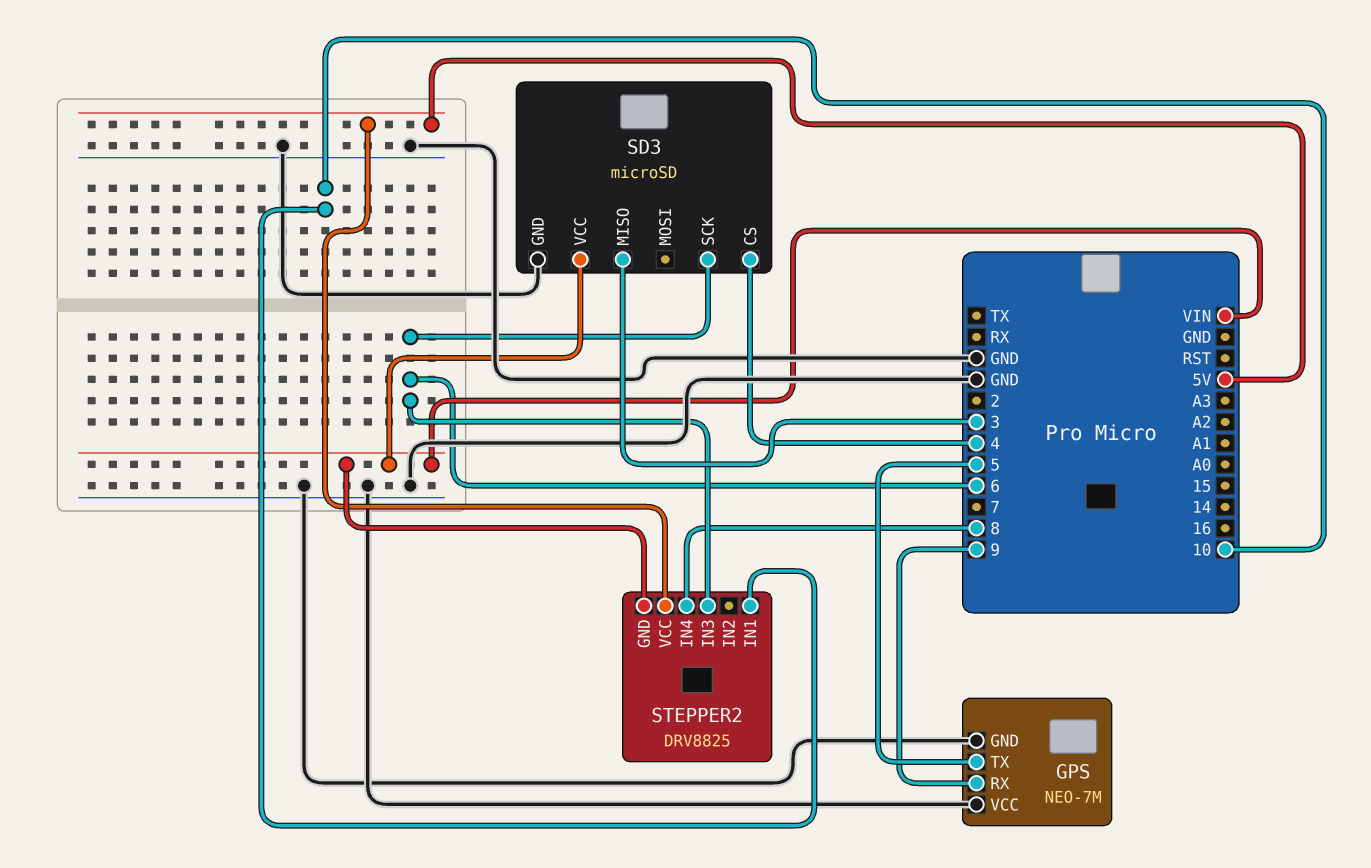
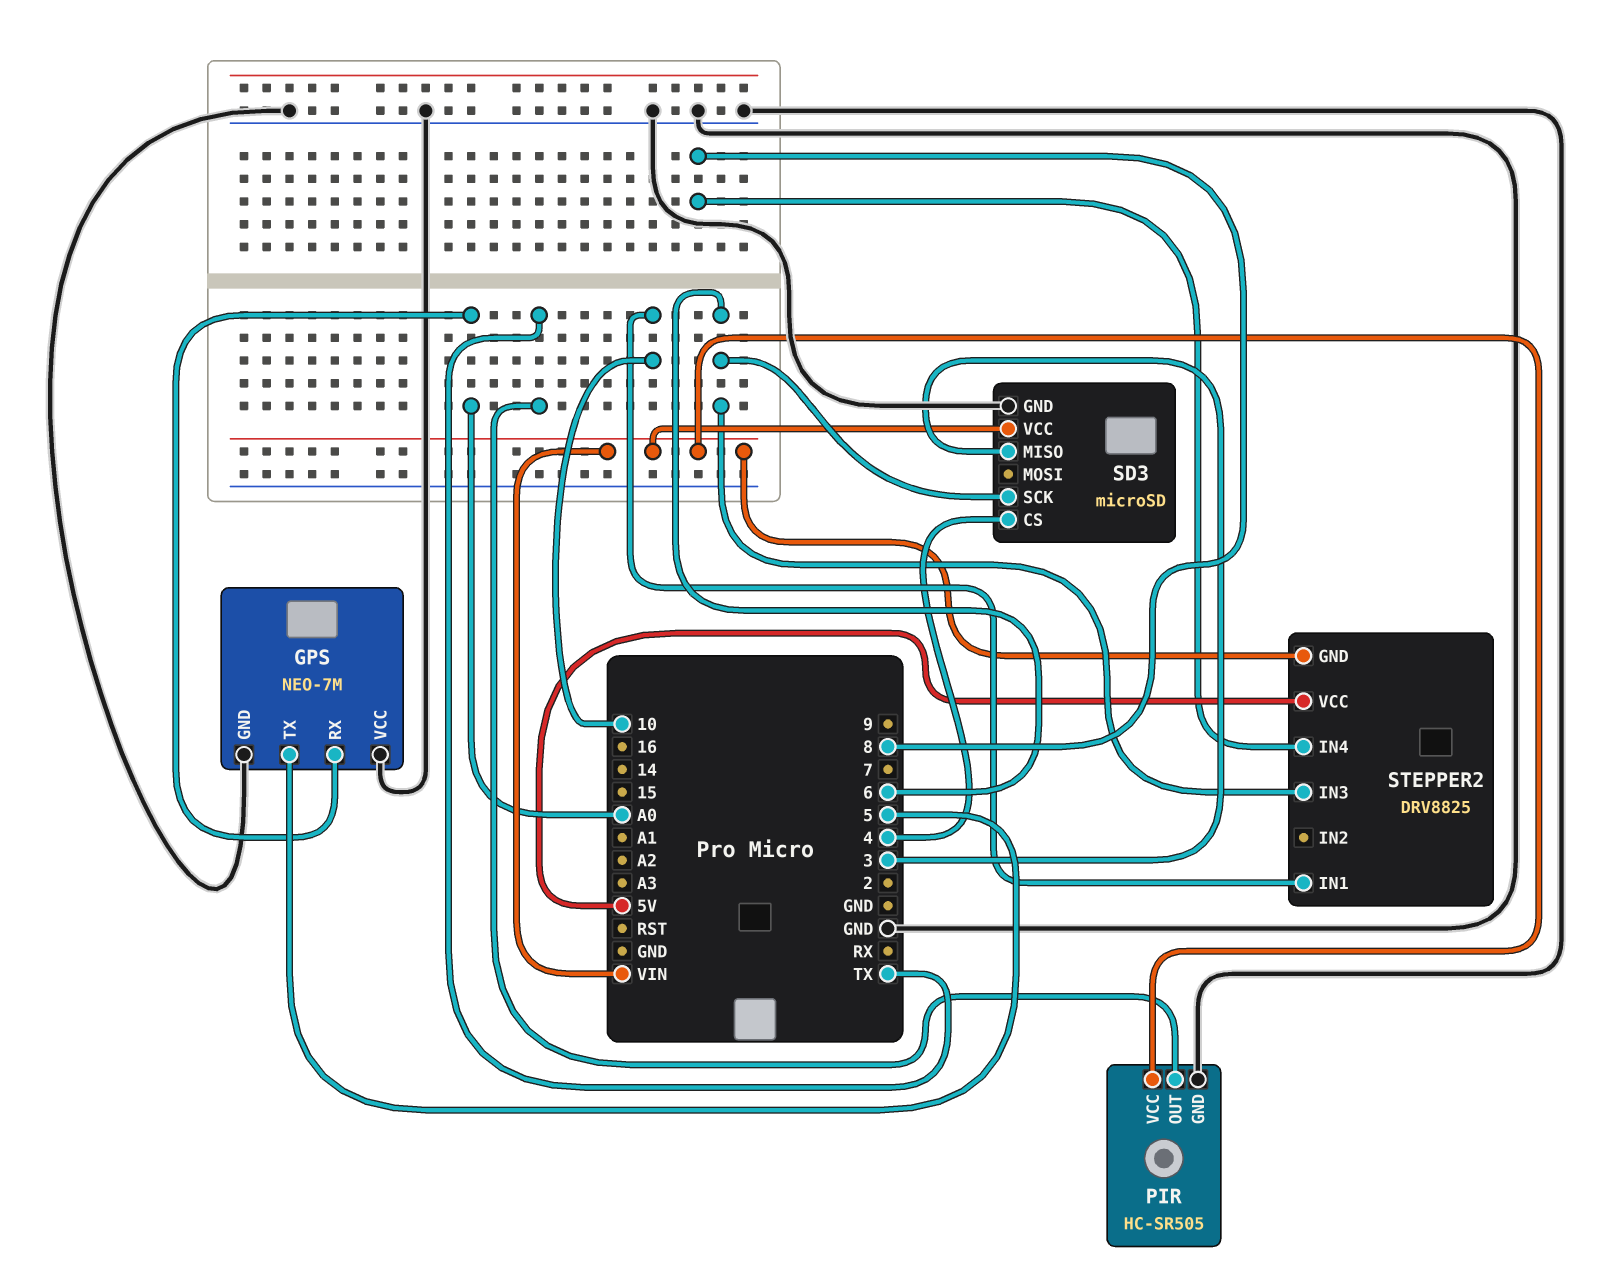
GPS pin RX: 9 -> A0
PIR: none -> HC-SR505
PIR pin GND: none -> GND
PIR pin OUT: none -> TX
PIR pin VCC: none -> VIN

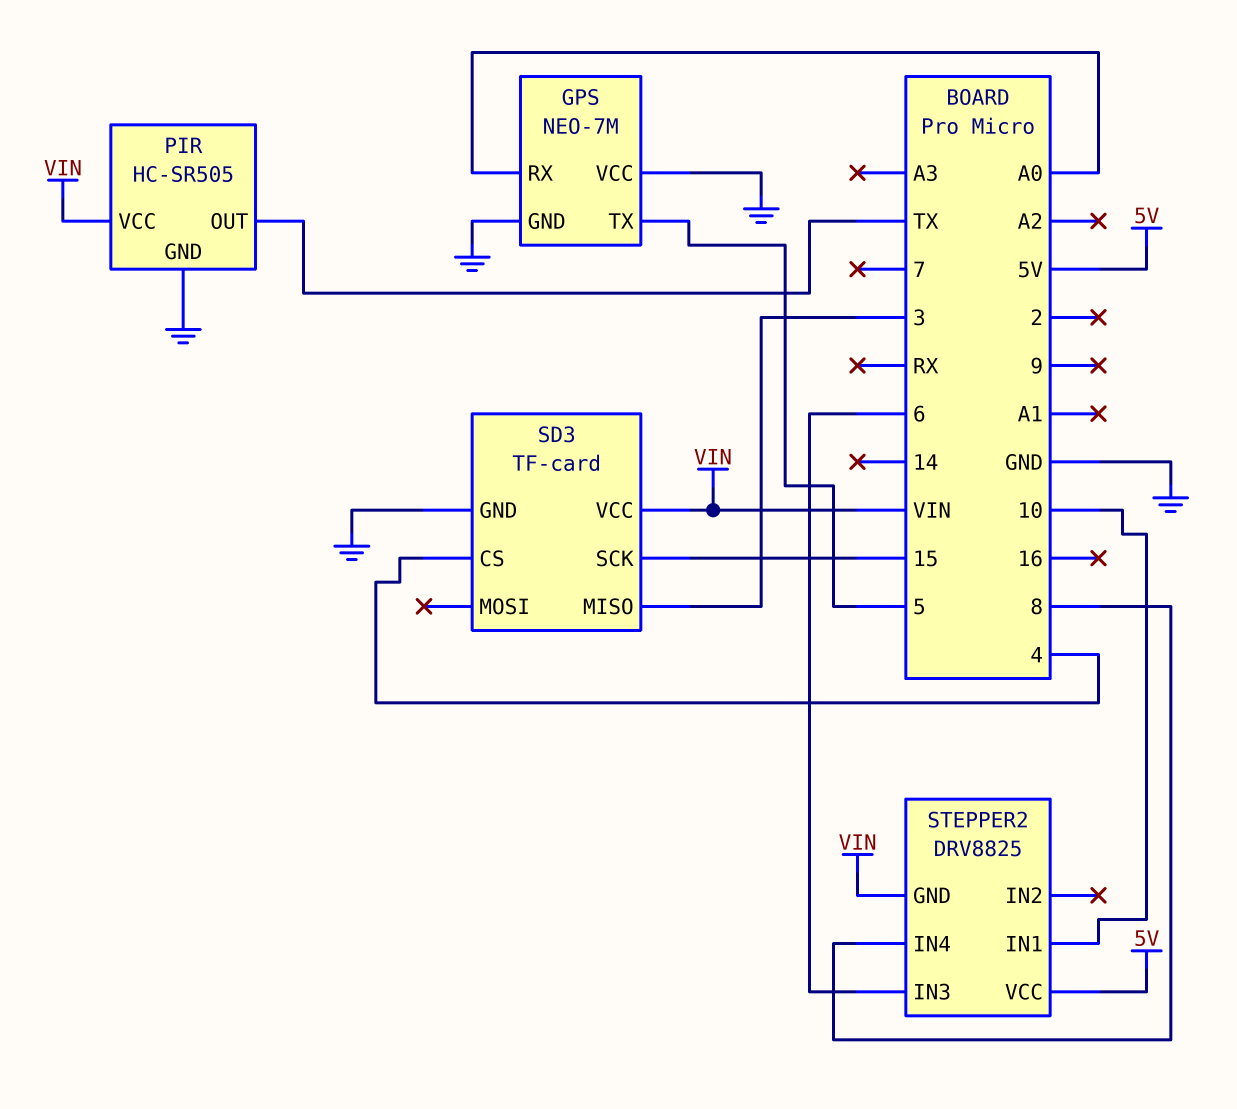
SD3: microSD -> TF-card
SD3 pin SCK: 6 -> 15

